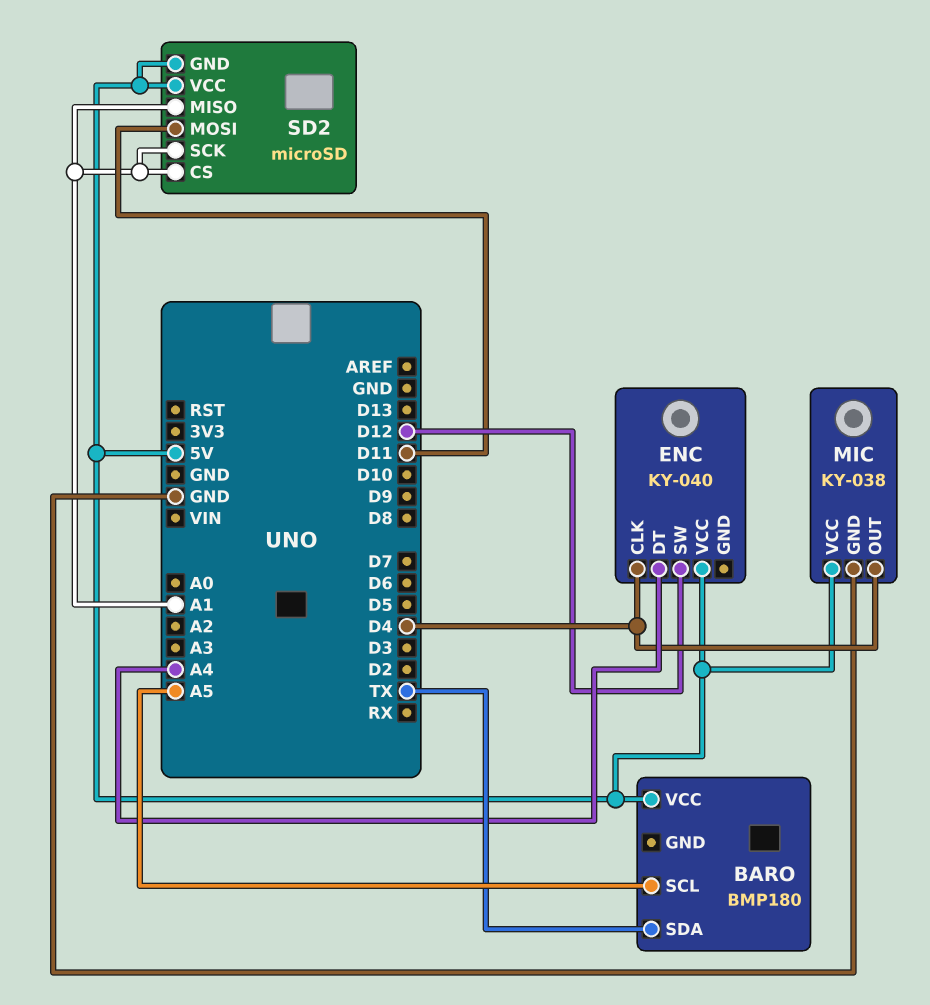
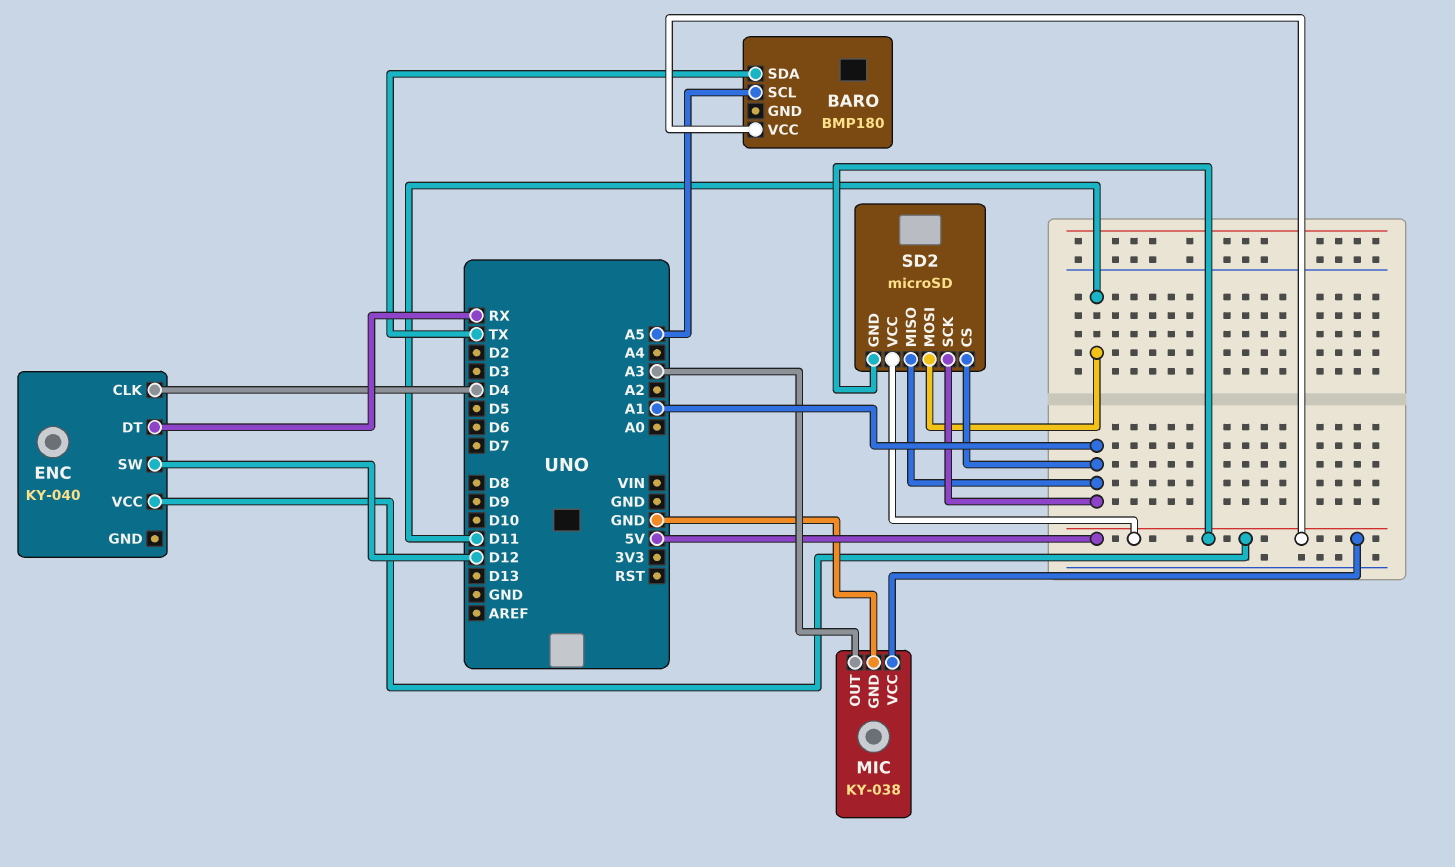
ENC pin DT: A4 -> RX
MIC pin OUT: D4 -> A3

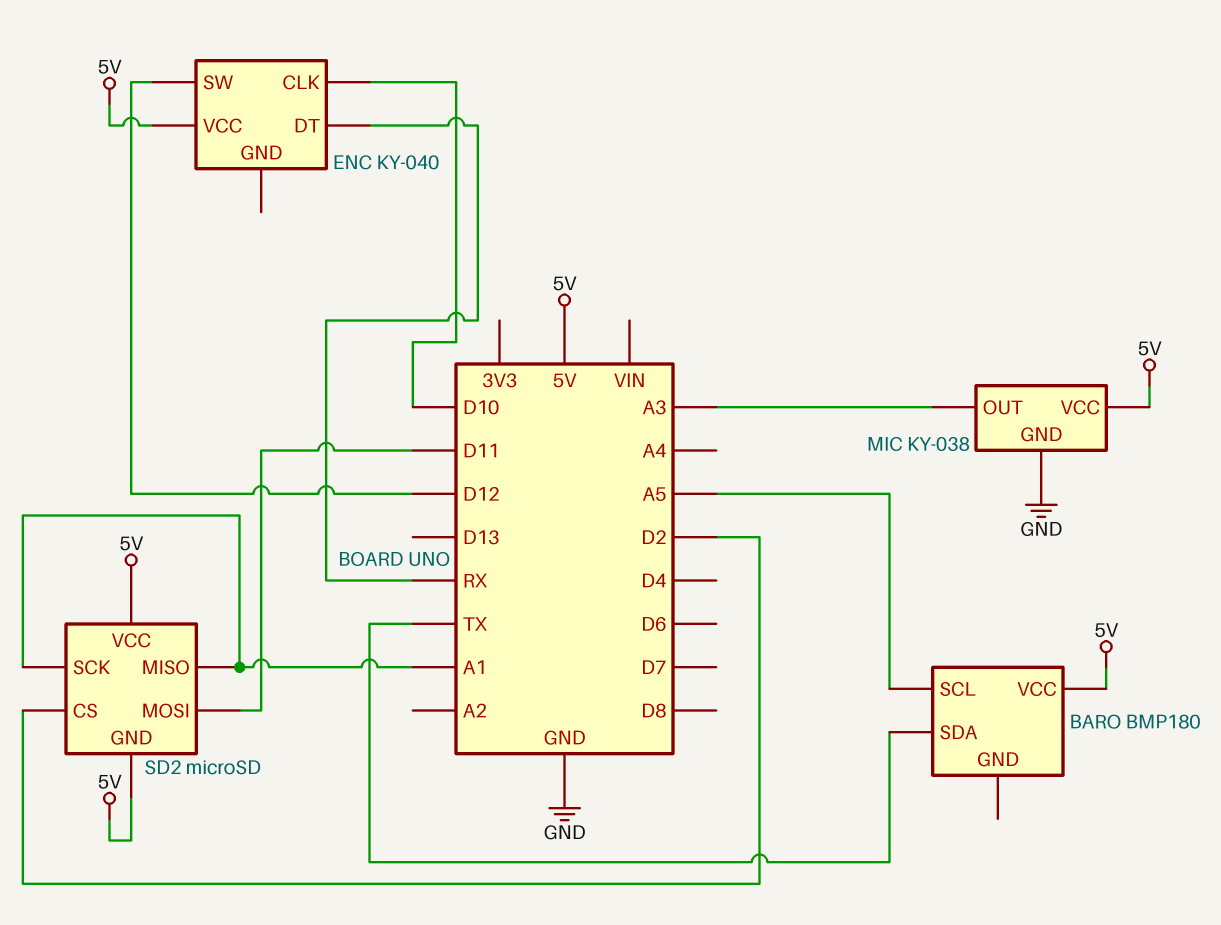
ENC pin CLK: D4 -> D10
SD2 pin CS: A1 -> D2

